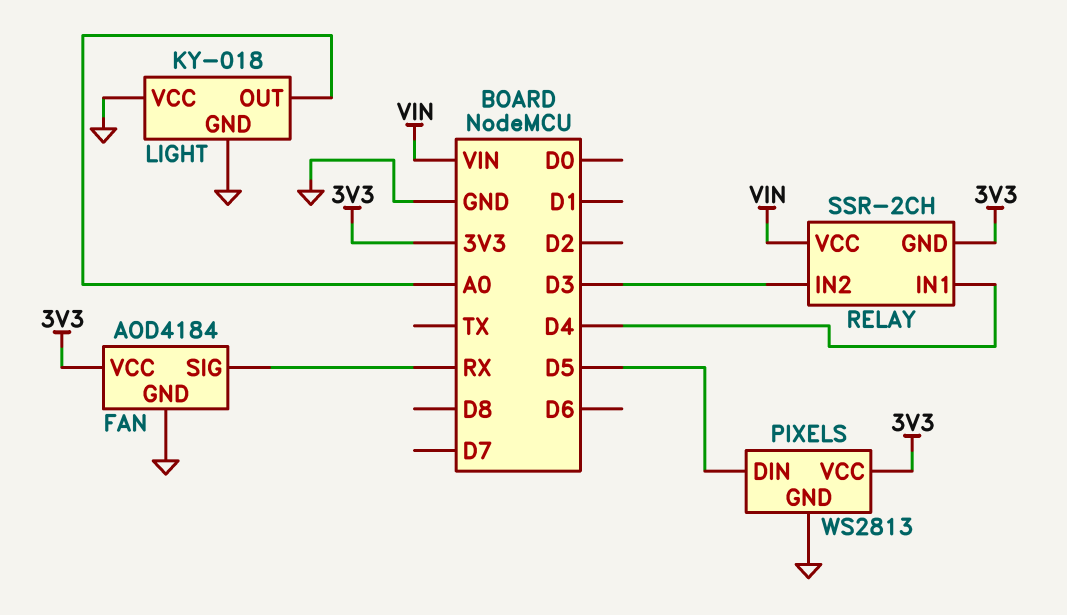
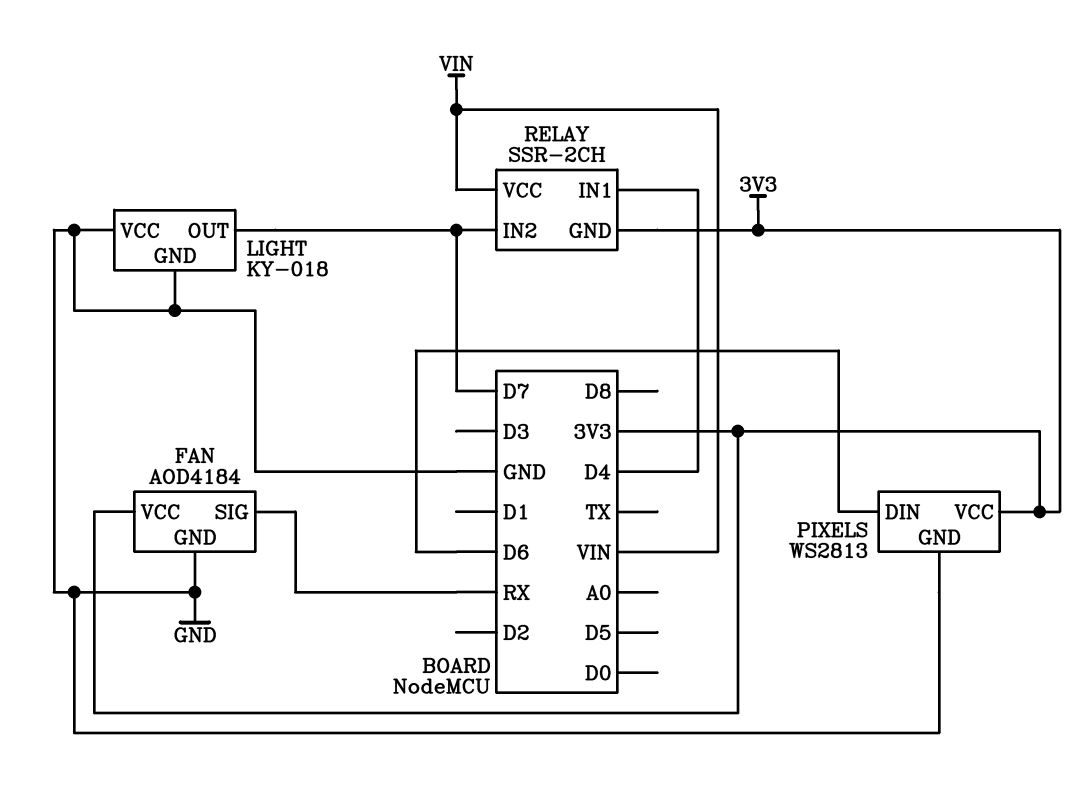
LIGHT pin OUT: A0 -> D7
PIXELS pin DIN: D5 -> D6
RELAY pin IN2: D3 -> D7

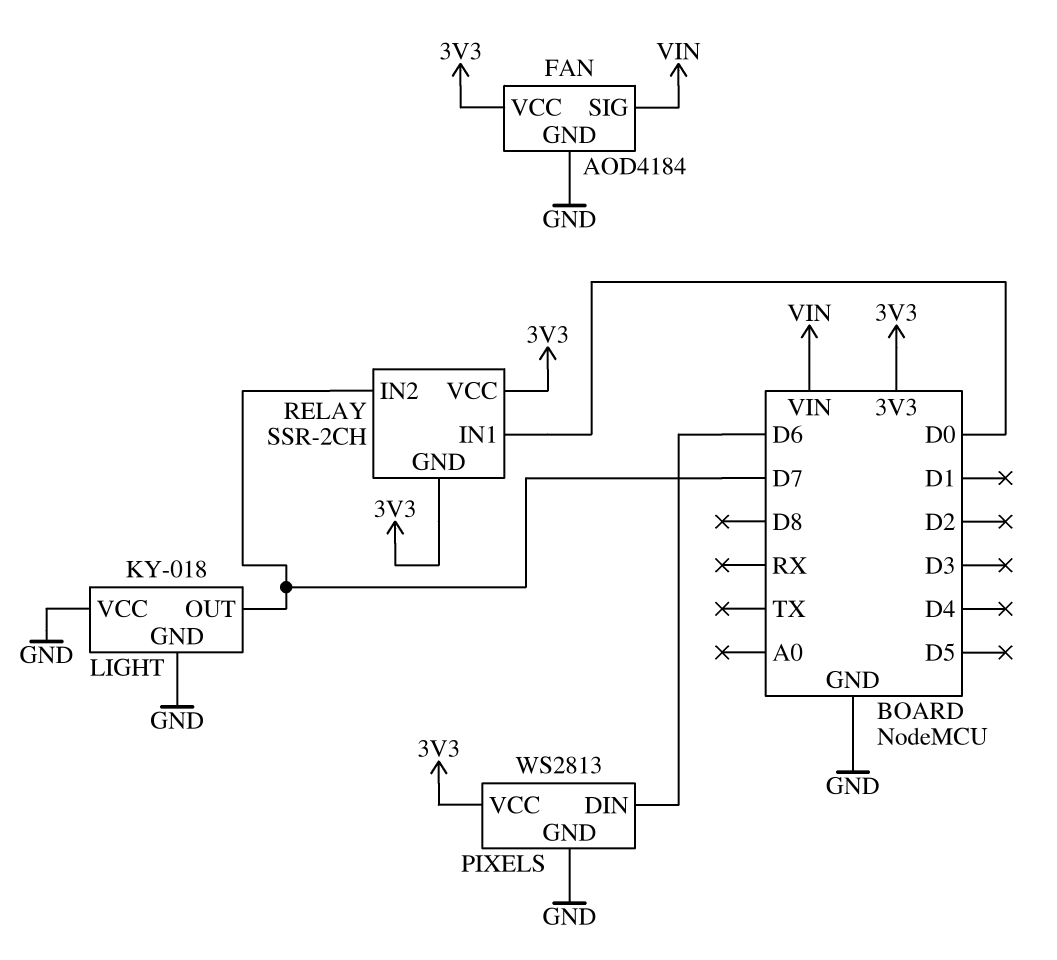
FAN pin SIG: RX -> VIN
RELAY pin IN1: D4 -> D0
RELAY pin VCC: VIN -> 3V3

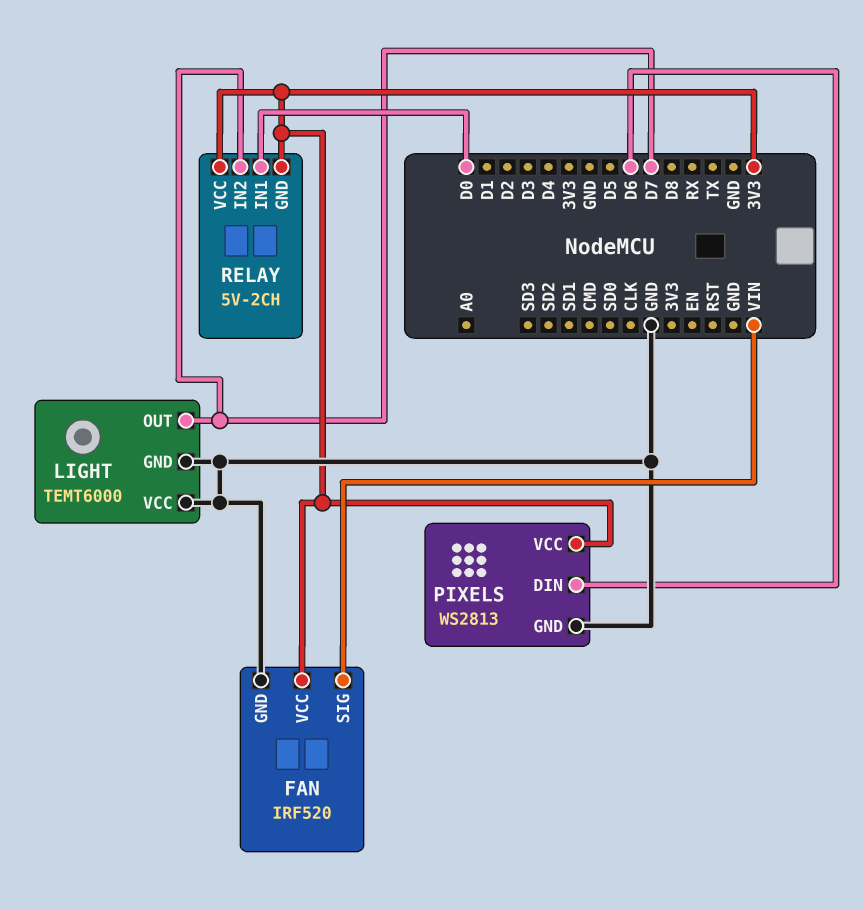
FAN: AOD4184 -> IRF520
LIGHT: KY-018 -> TEMT6000
RELAY: SSR-2CH -> 5V-2CH

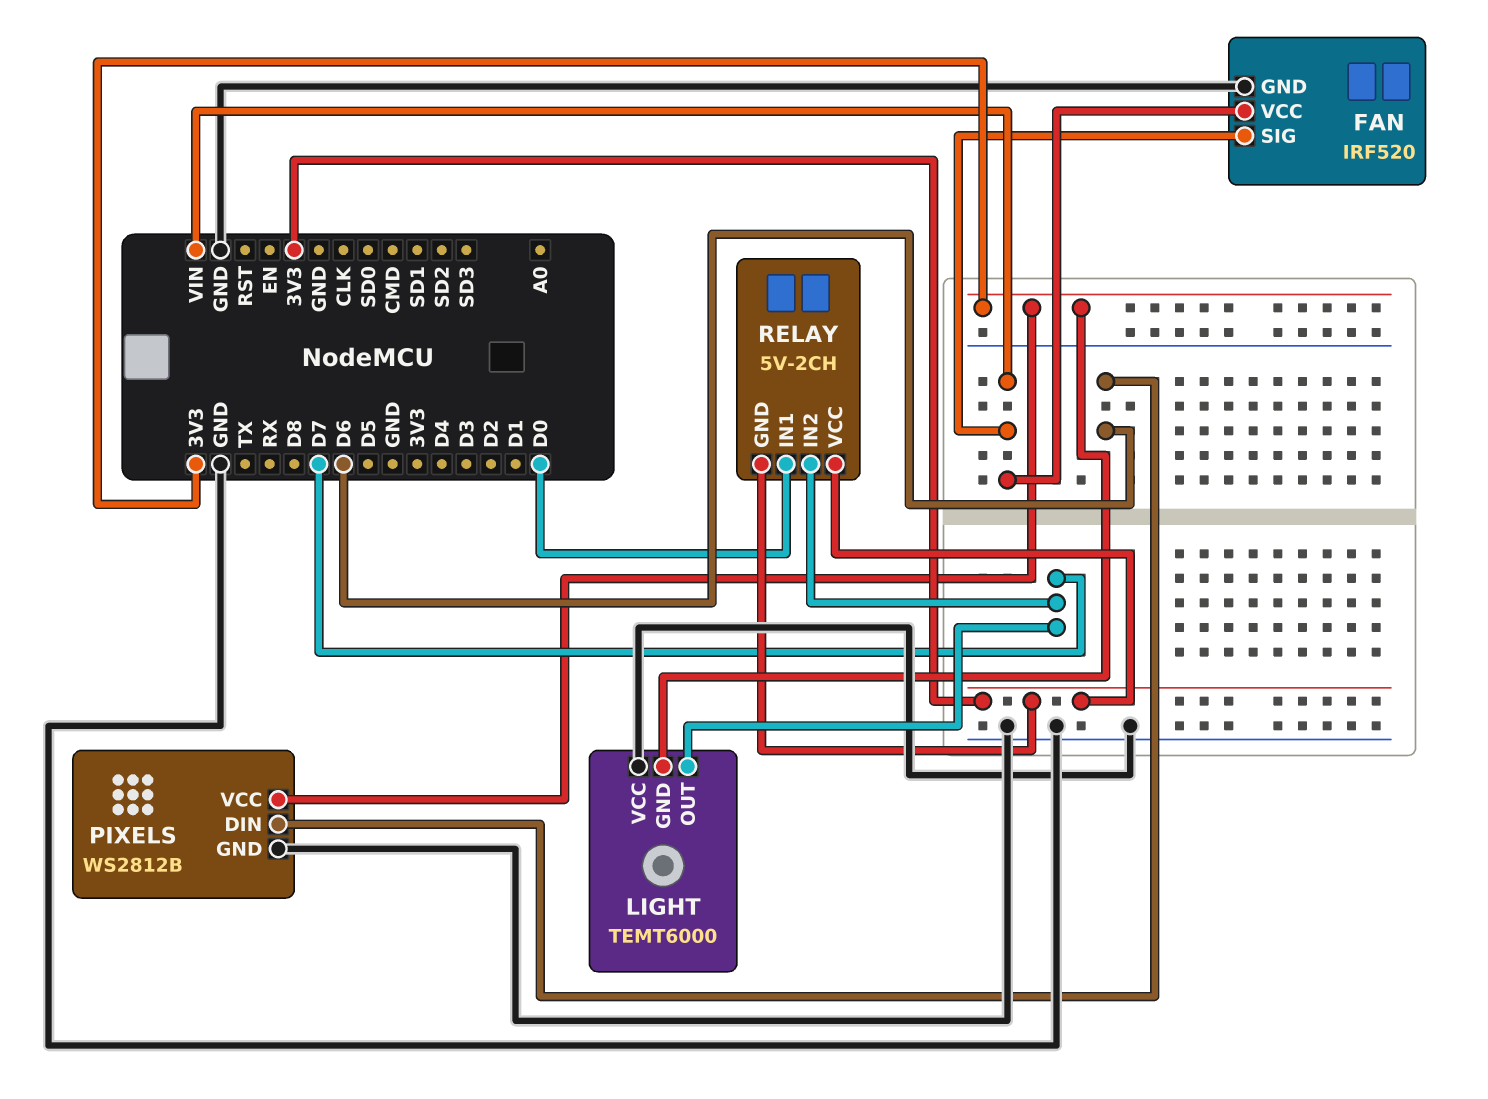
FAN pin VCC: 3V3 -> VIN
LIGHT pin GND: GND -> 3V3
PIXELS: WS2813 -> WS2812B

